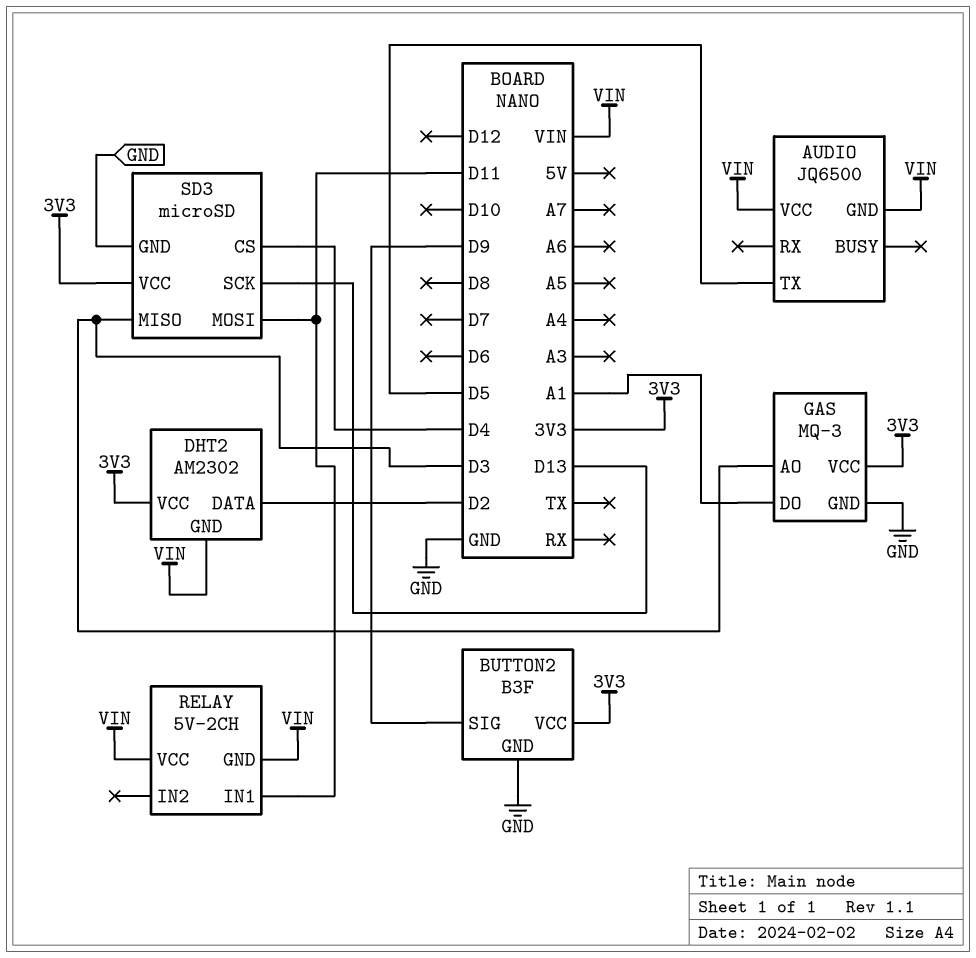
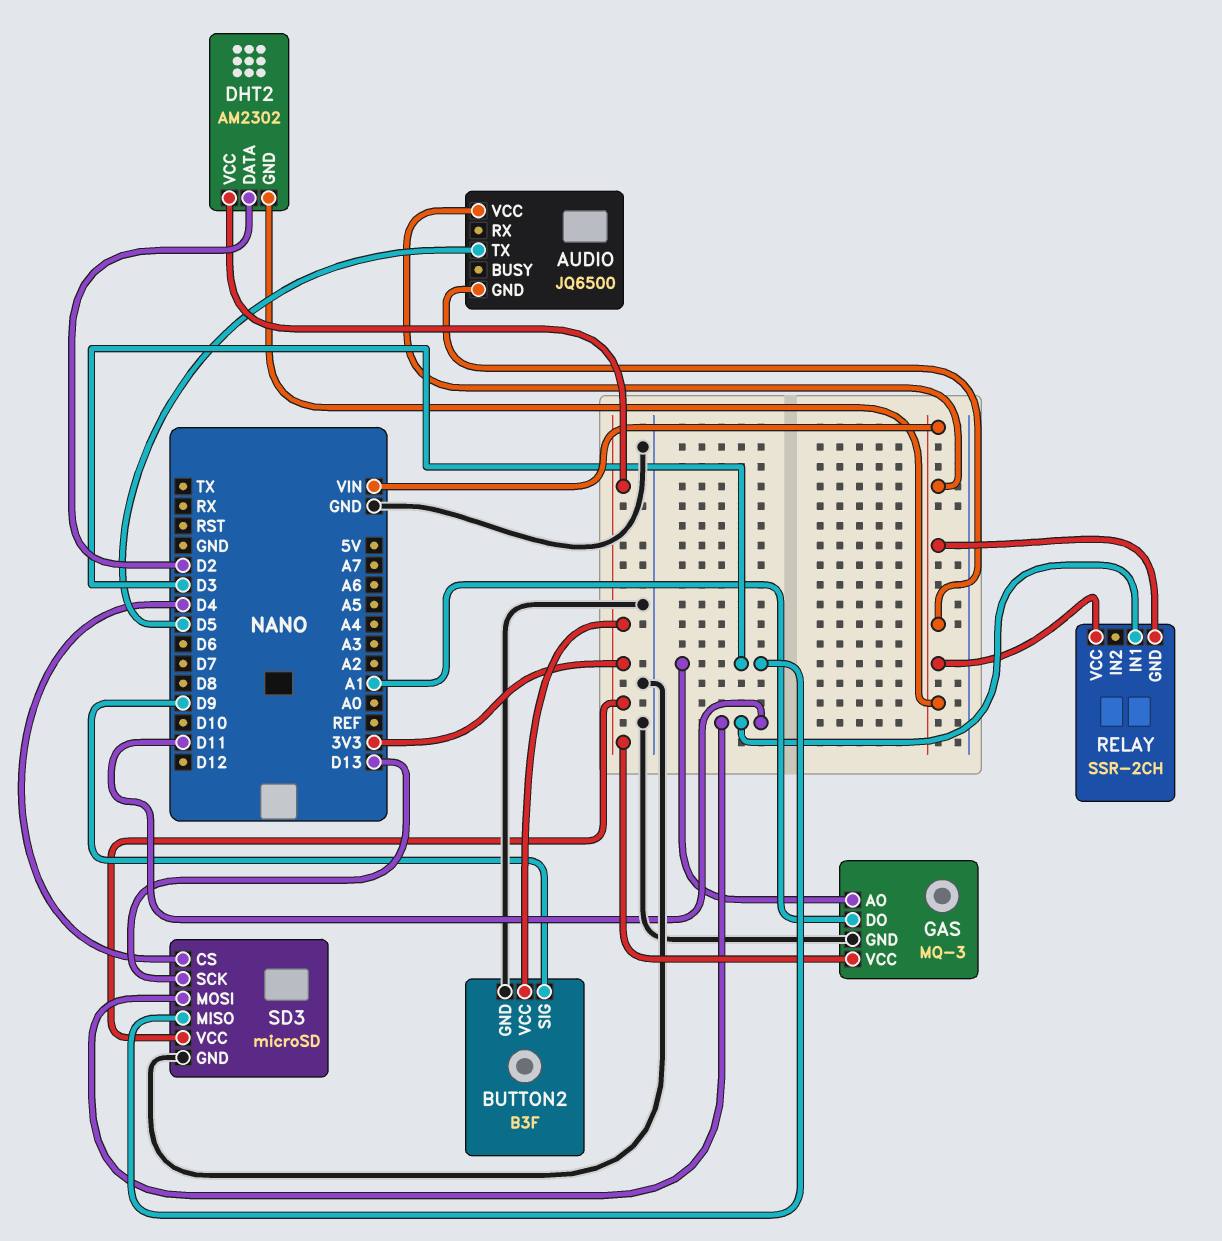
RELAY: 5V-2CH -> SSR-2CH

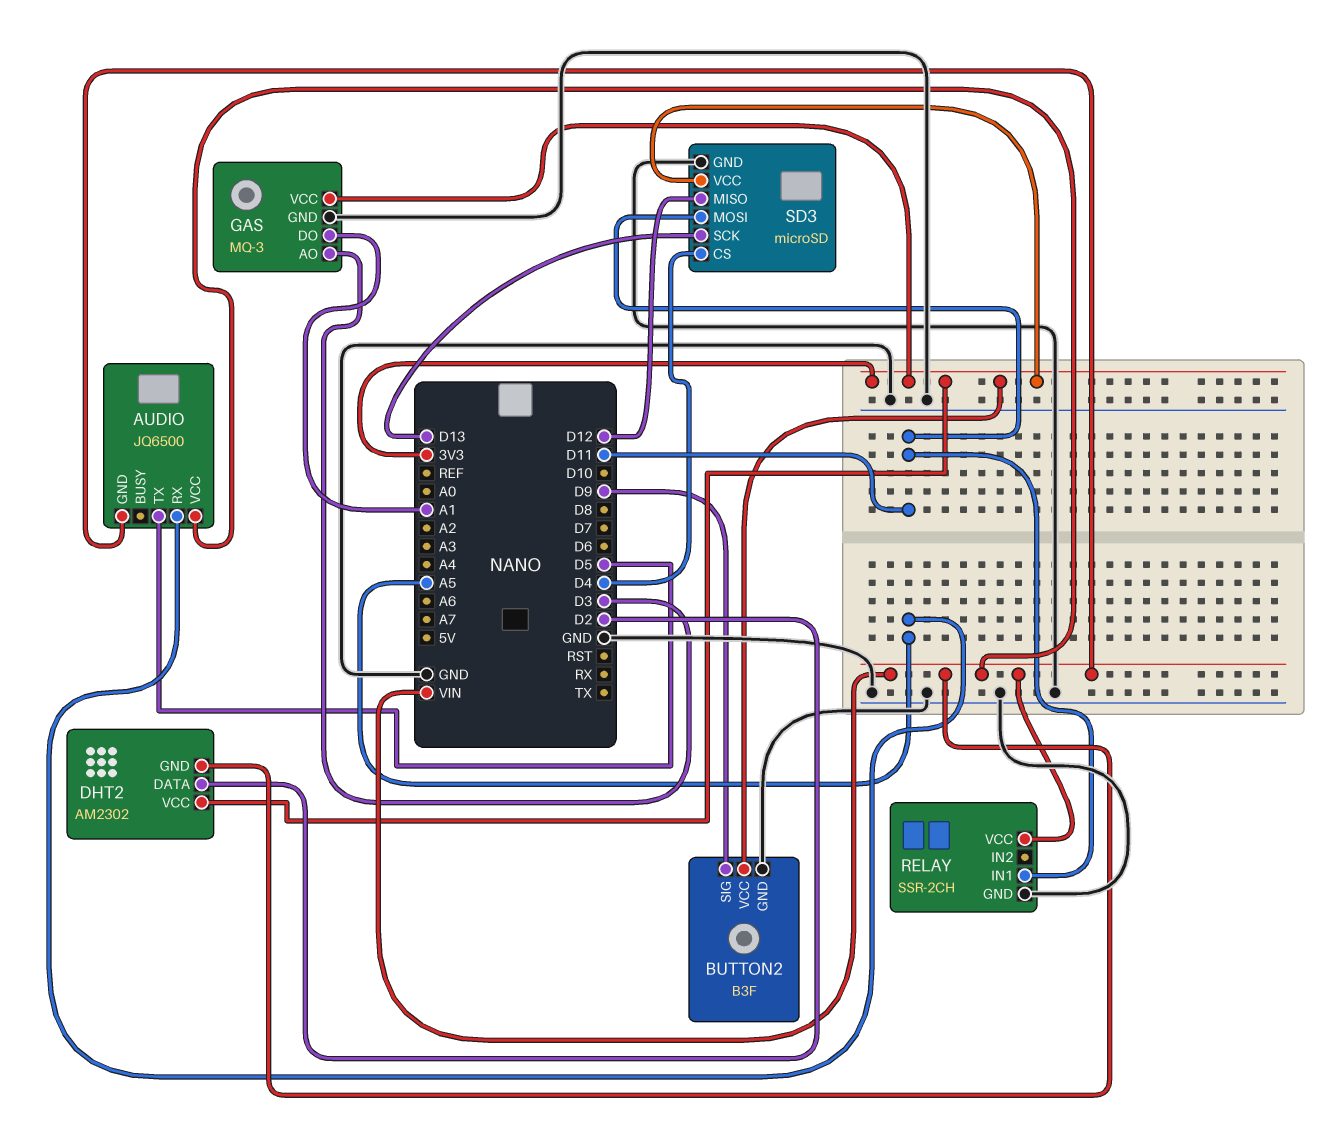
AUDIO pin RX: none -> A5
RELAY pin GND: VIN -> GND
SD3 pin MISO: D3 -> D12

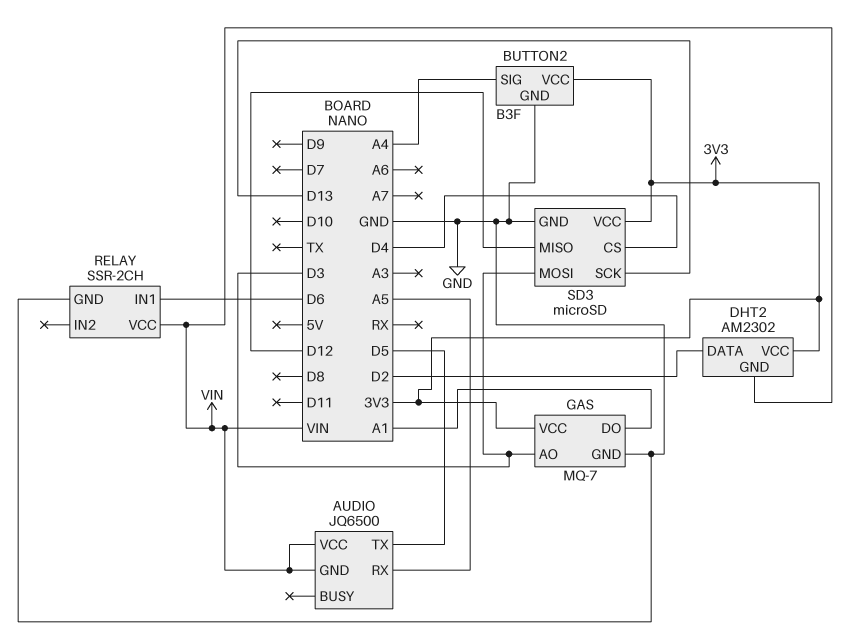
BUTTON2 pin SIG: D9 -> A4
GAS: MQ-3 -> MQ-7
RELAY pin IN1: D11 -> D6
SD3 pin MOSI: D11 -> D3

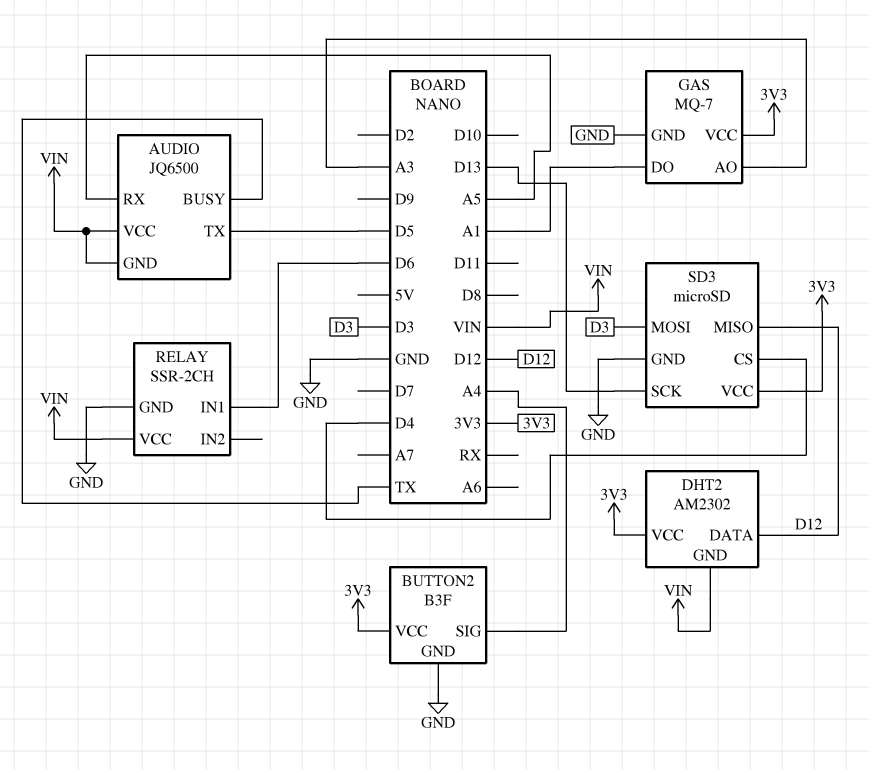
AUDIO pin BUSY: none -> TX
DHT2 pin DATA: D2 -> D12
GAS pin AO: D3 -> A3

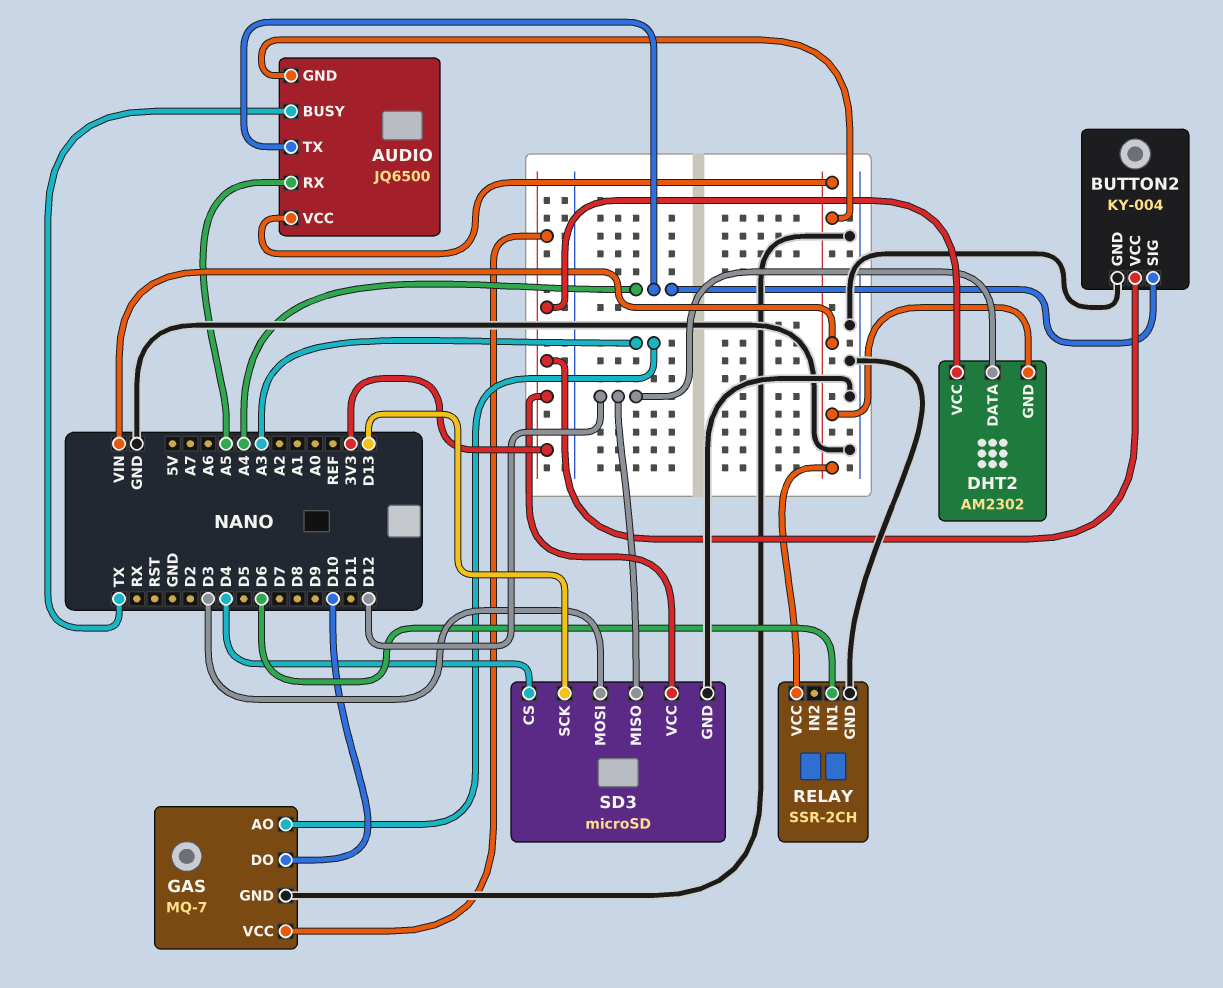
AUDIO pin TX: D5 -> A4
BUTTON2: B3F -> KY-004
GAS pin DO: A1 -> D10

